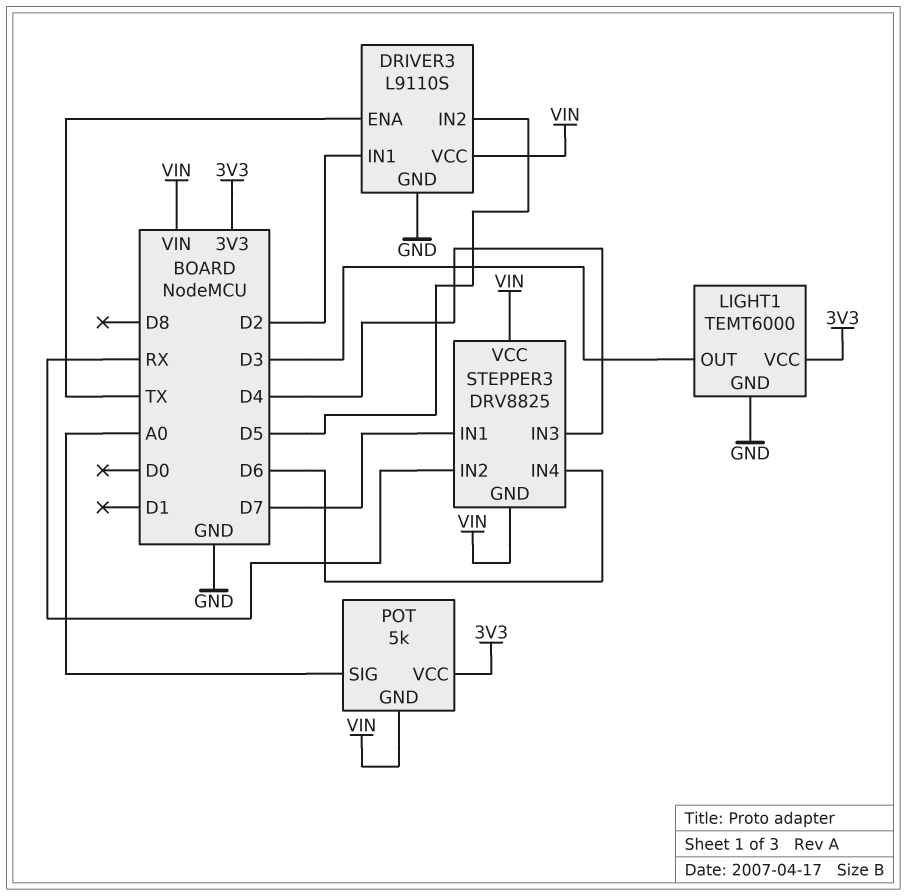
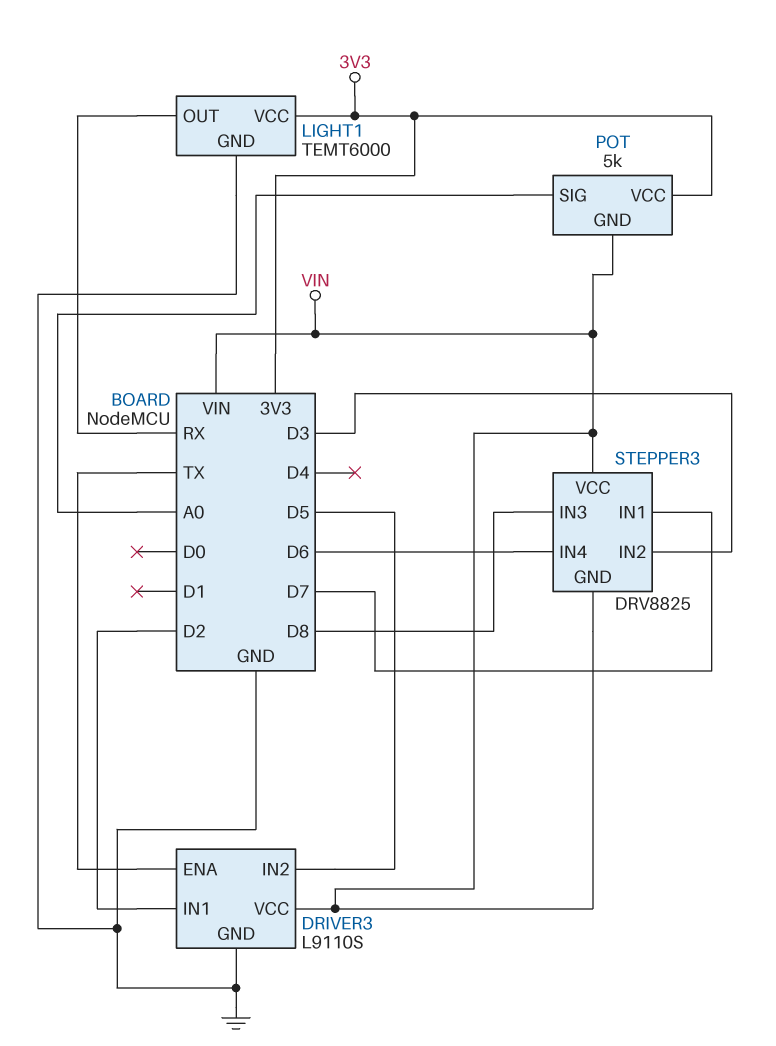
LIGHT1 pin OUT: D3 -> RX
STEPPER3 pin IN2: RX -> D3
STEPPER3 pin IN3: D4 -> D8

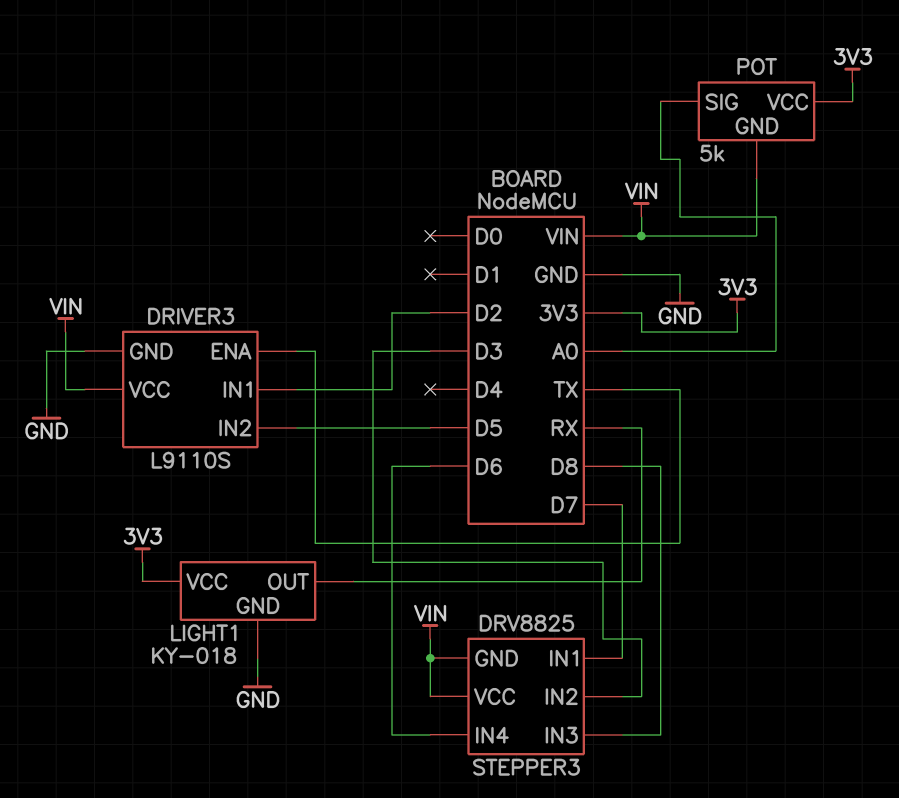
LIGHT1: TEMT6000 -> KY-018

